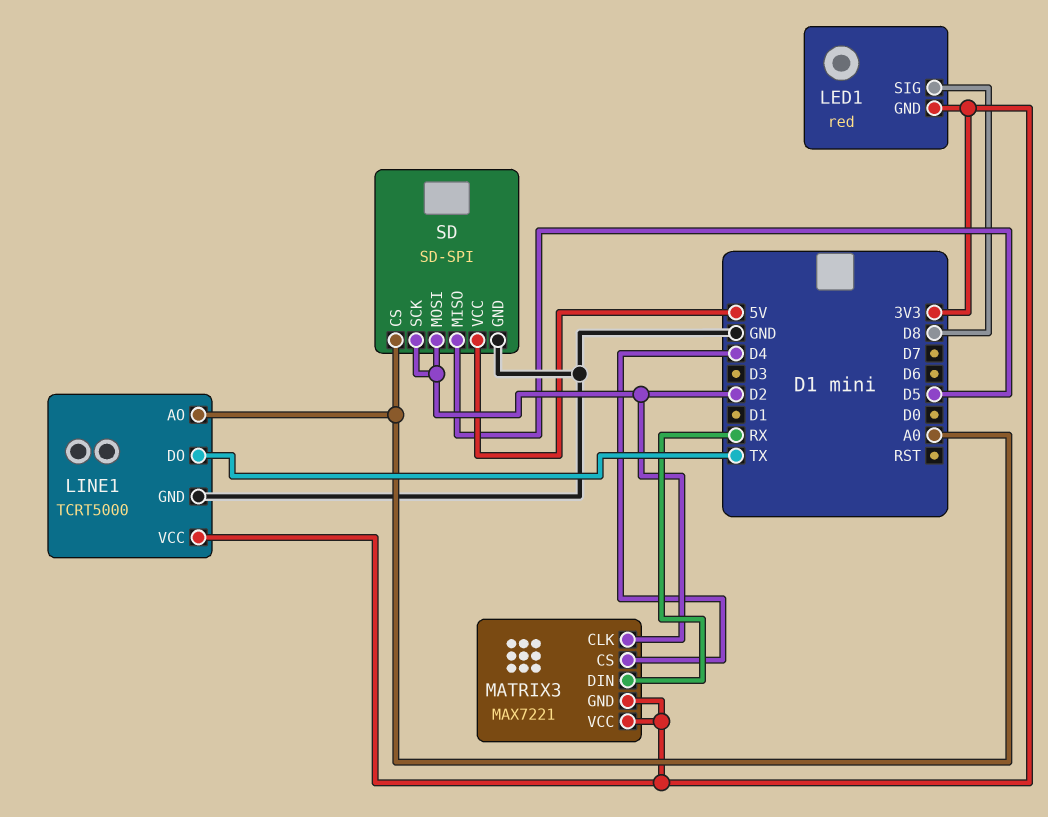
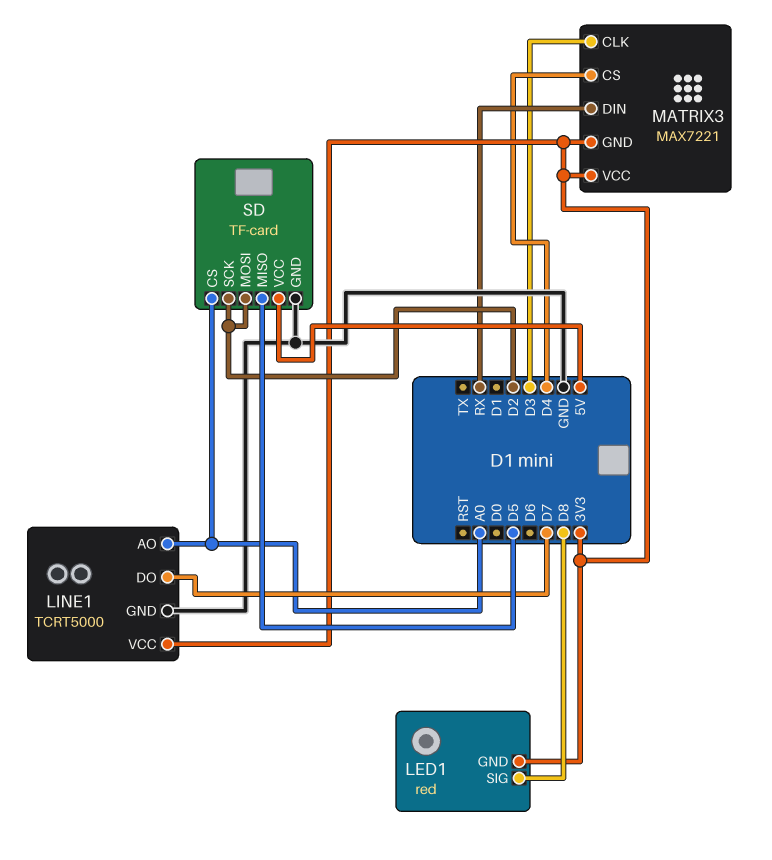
LINE1 pin DO: TX -> D7
MATRIX3 pin CLK: D2 -> D3
SD: SD-SPI -> TF-card

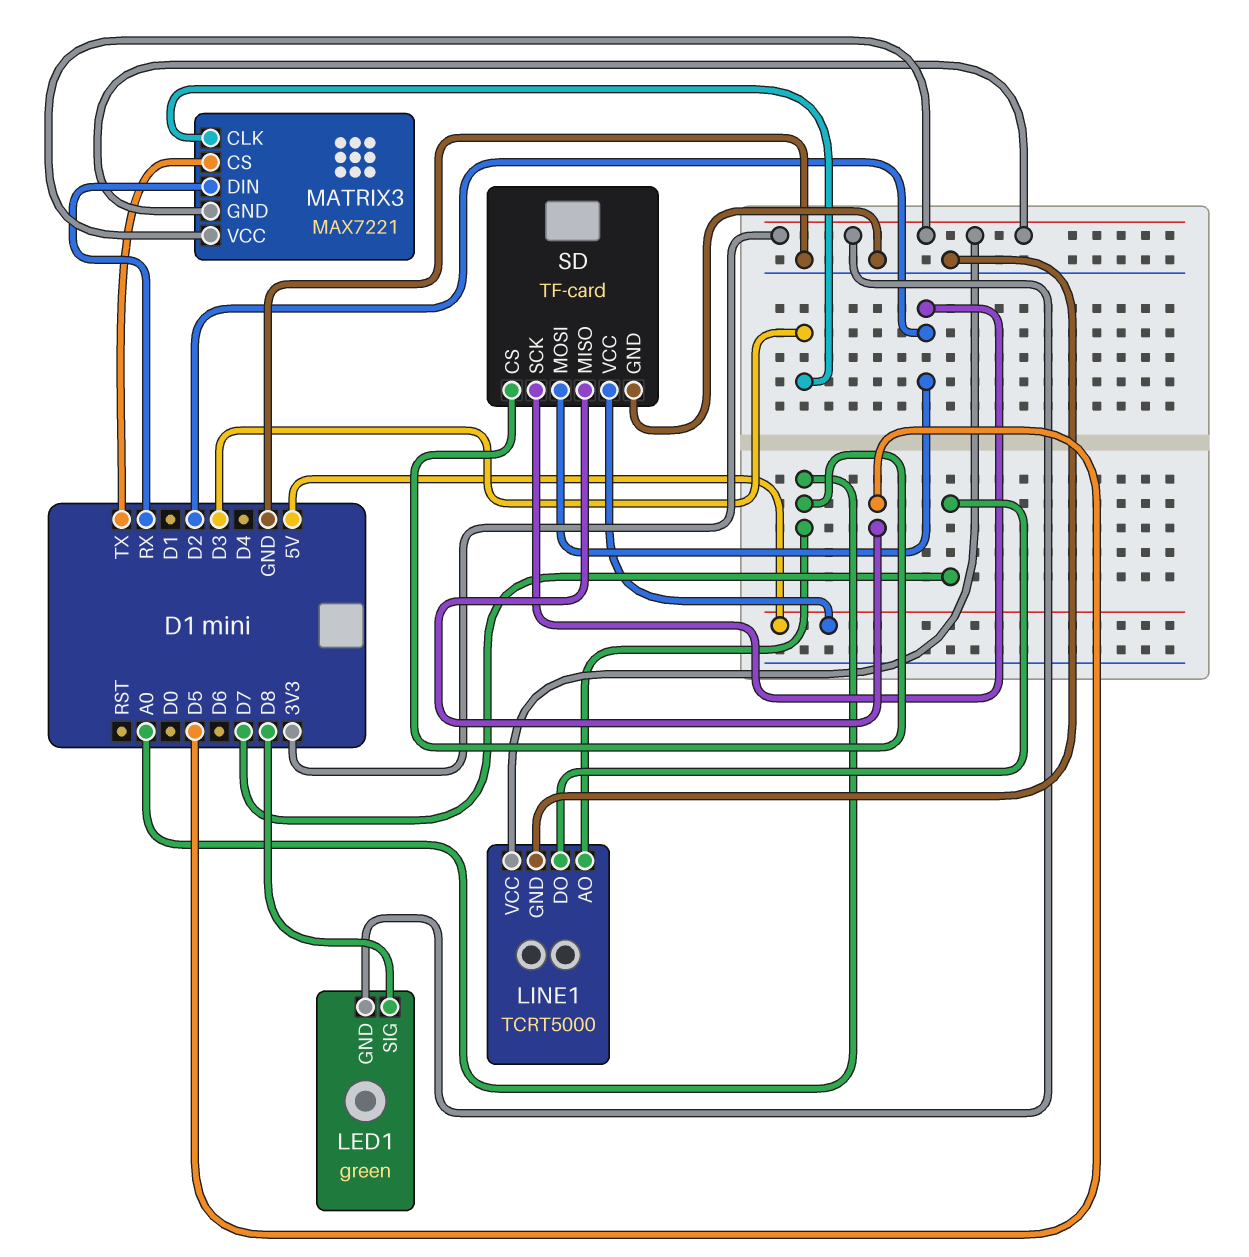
LED1: red -> green
MATRIX3 pin CS: D4 -> TX

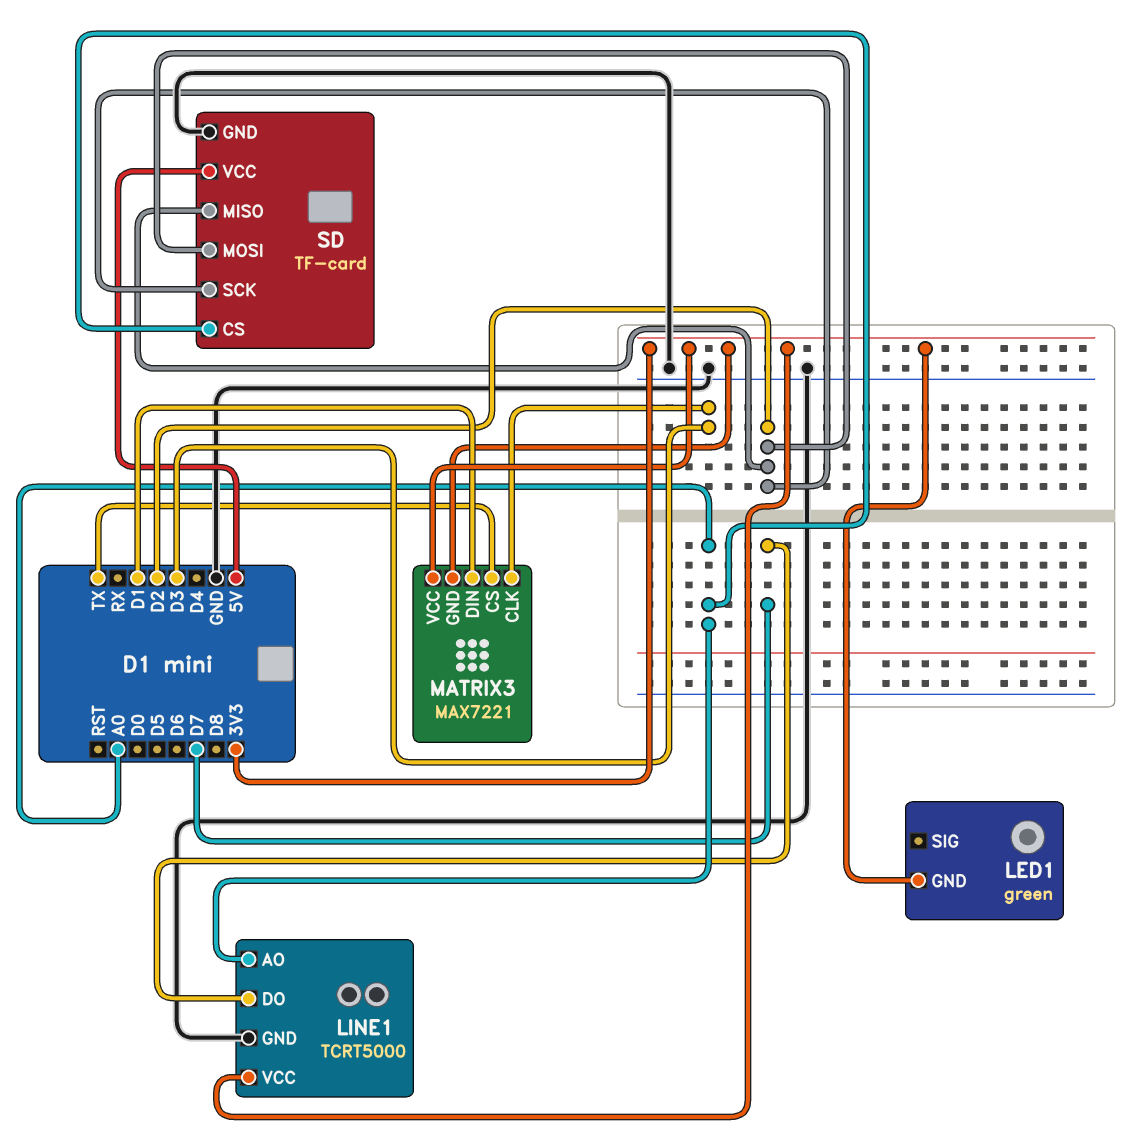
LED1 pin SIG: D8 -> none
MATRIX3 pin DIN: RX -> D1
SD pin MISO: D5 -> D2

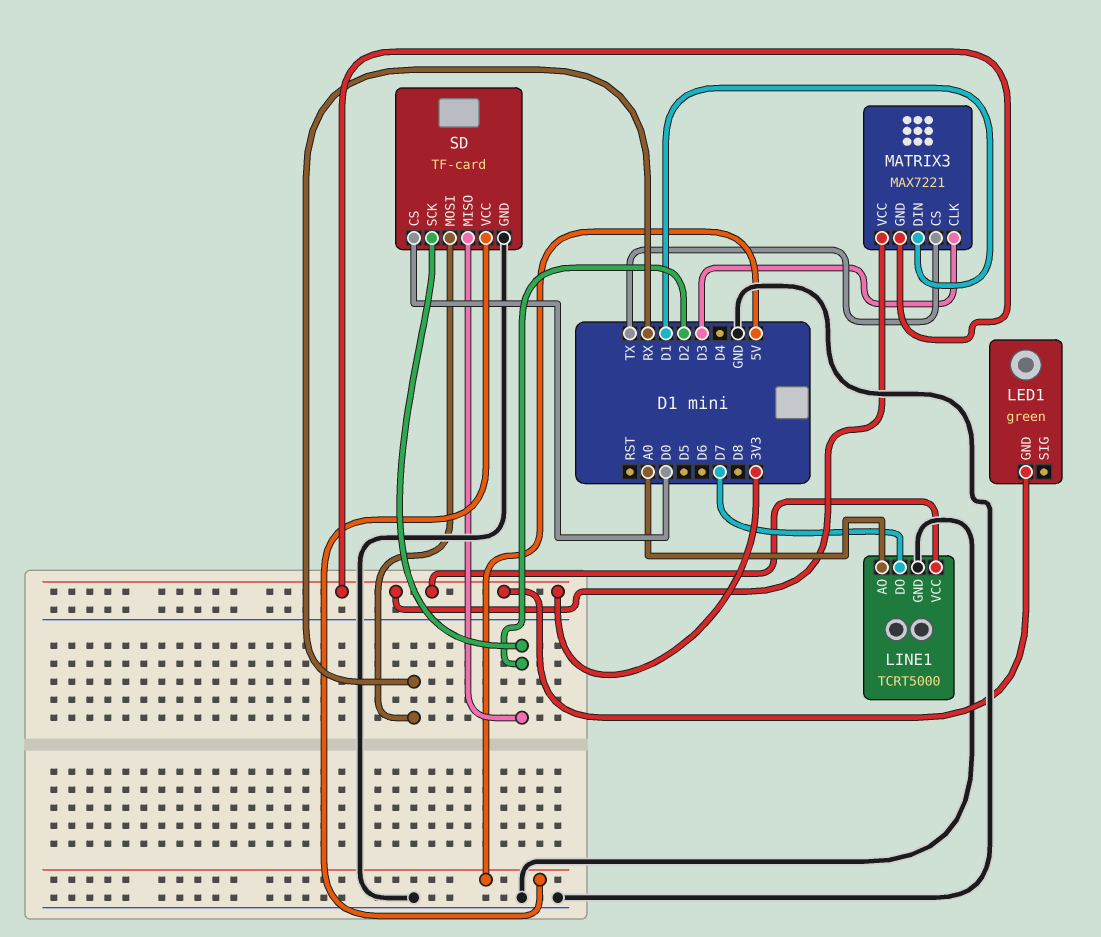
SD pin CS: A0 -> D0
SD pin MOSI: D2 -> RX

